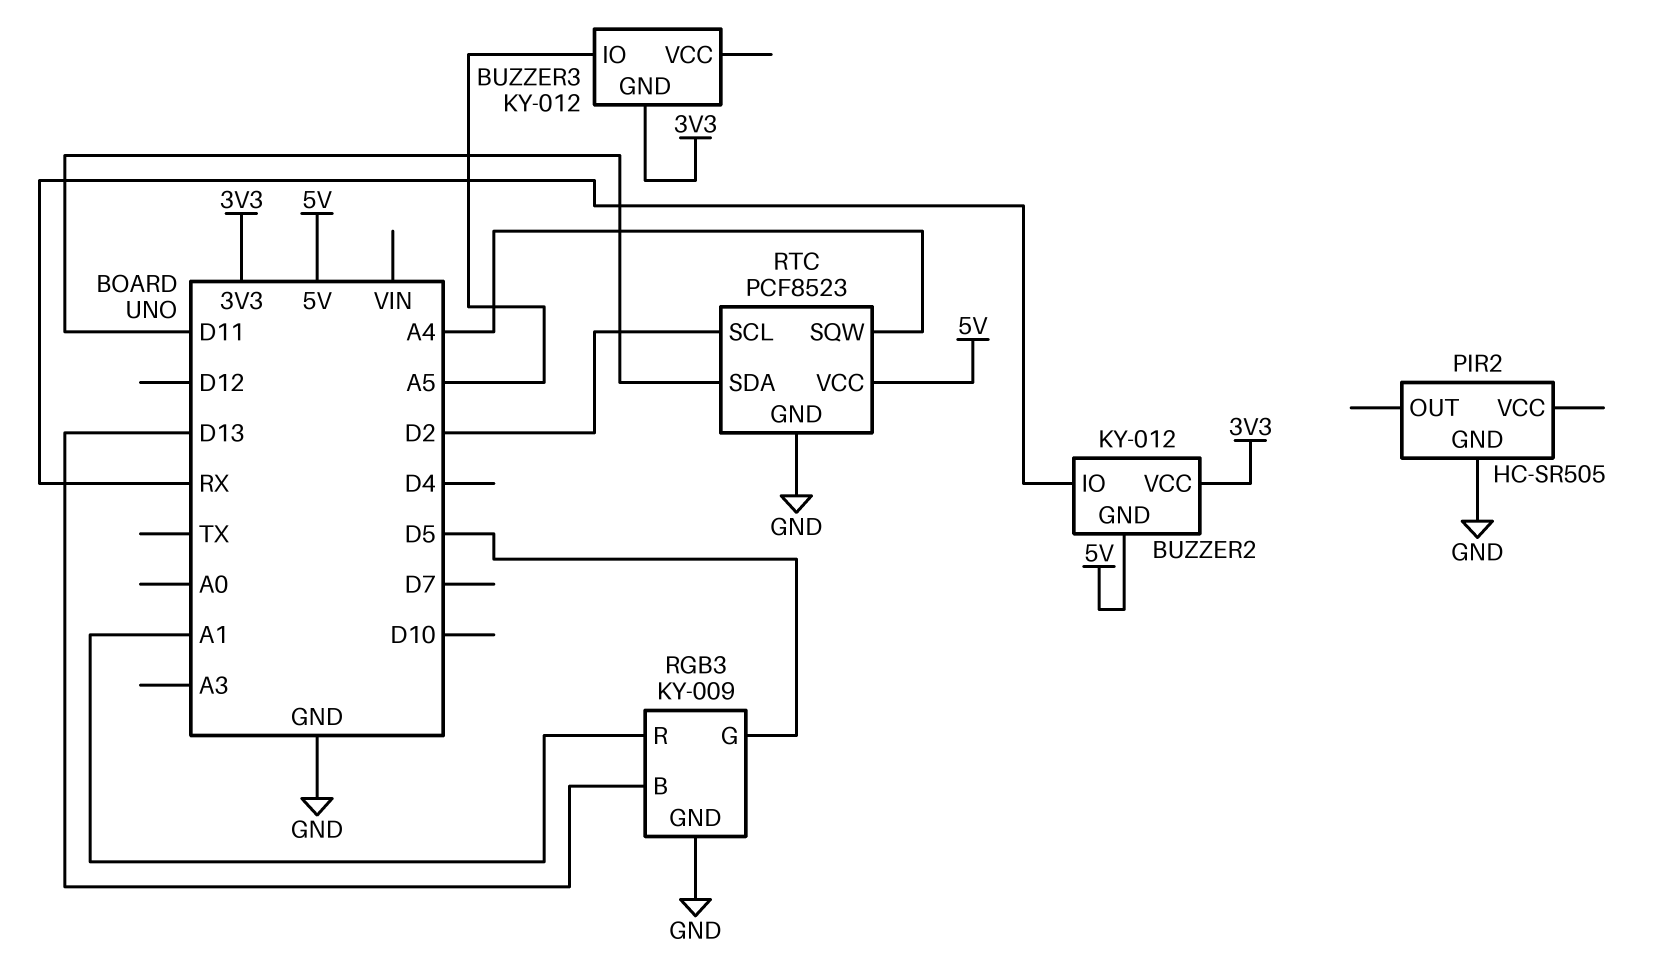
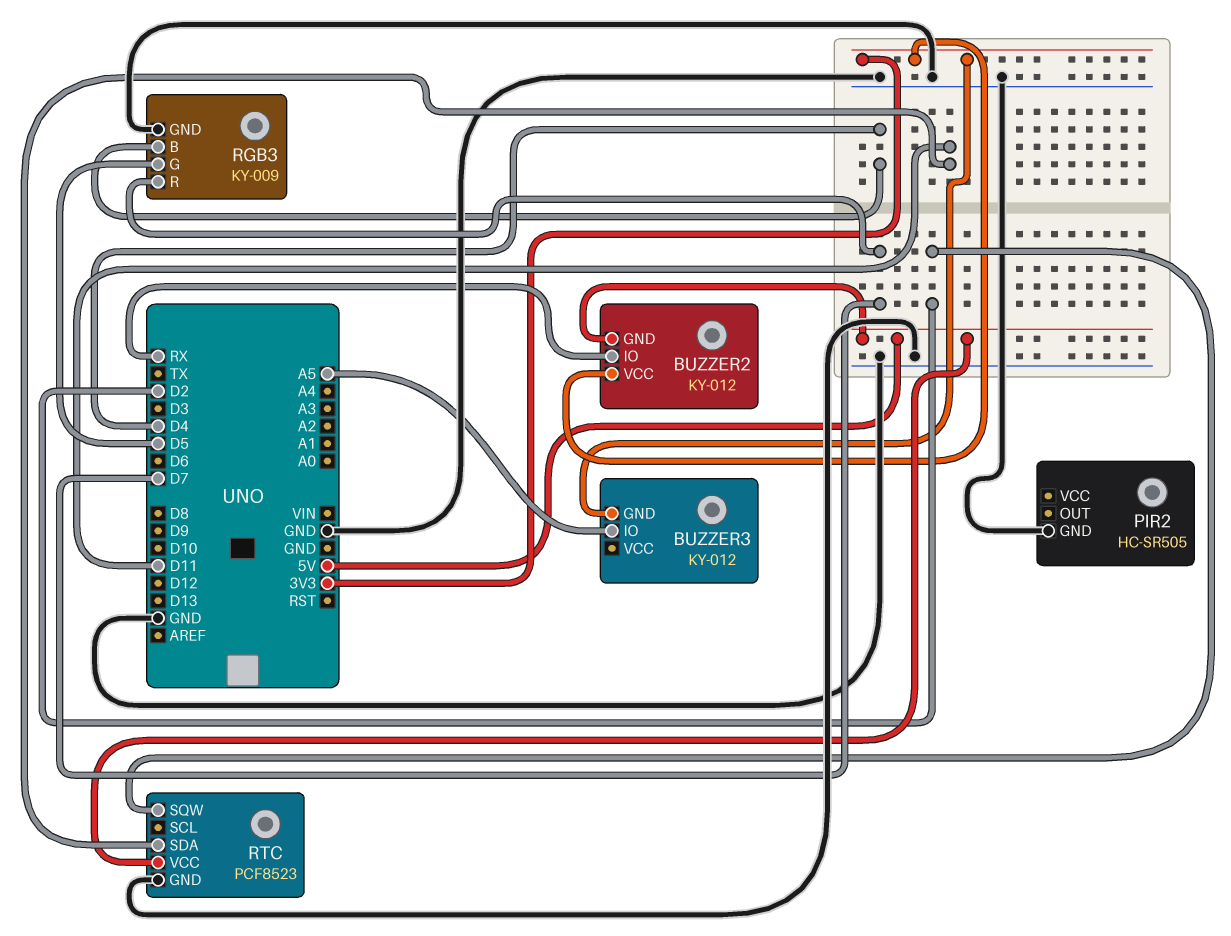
RGB3 pin B: D13 -> D4
RGB3 pin R: A1 -> D7
RTC pin SCL: D2 -> none
RTC pin SQW: A4 -> D2

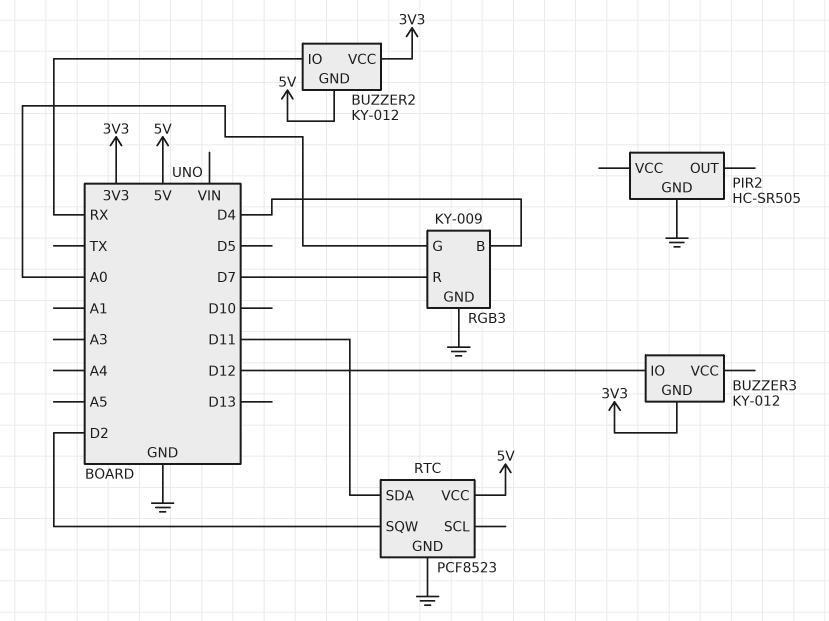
BUZZER3 pin IO: A5 -> D12
RGB3 pin G: D5 -> A0

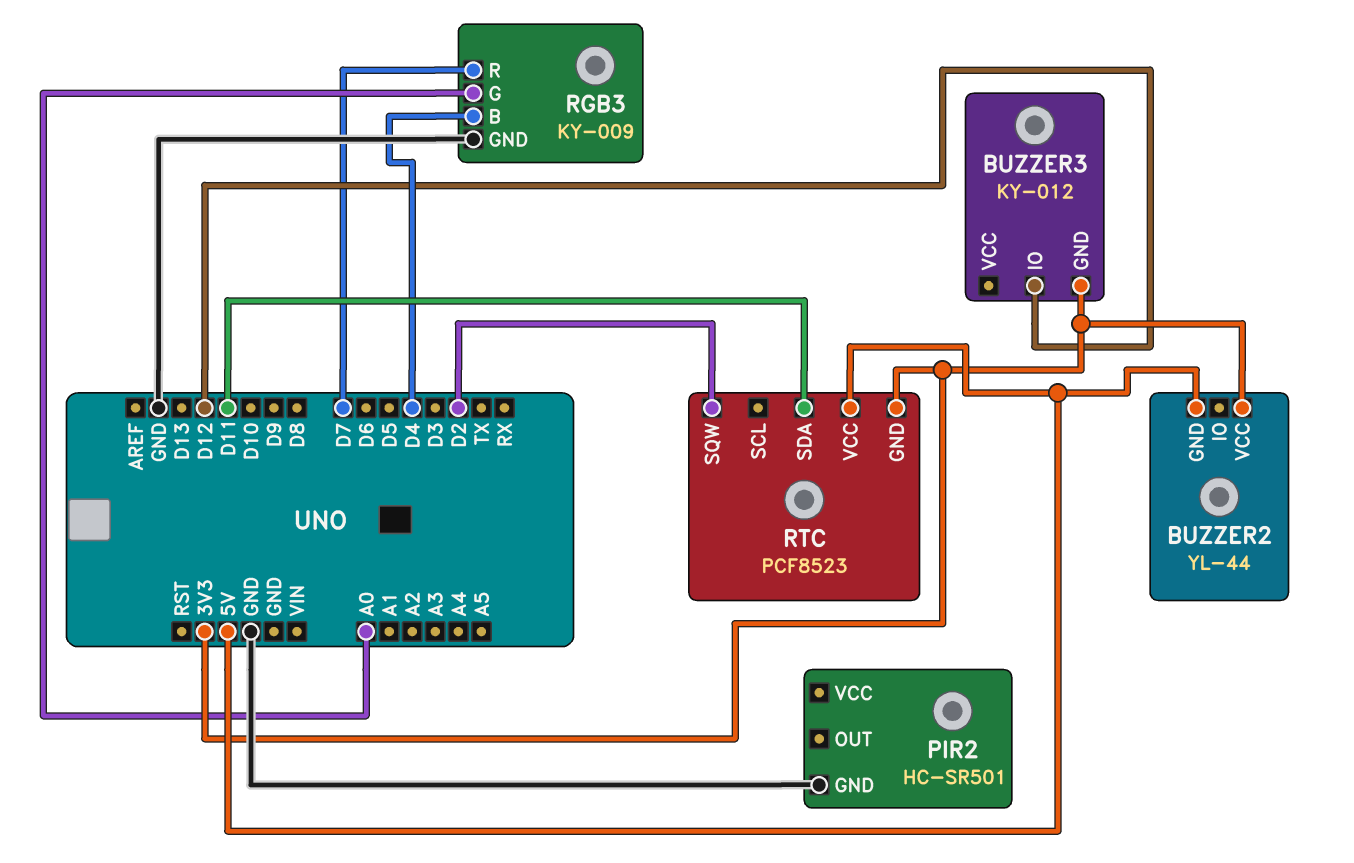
BUZZER2: KY-012 -> YL-44
BUZZER2 pin IO: RX -> none
PIR2: HC-SR505 -> HC-SR501
RTC pin GND: GND -> 3V3

